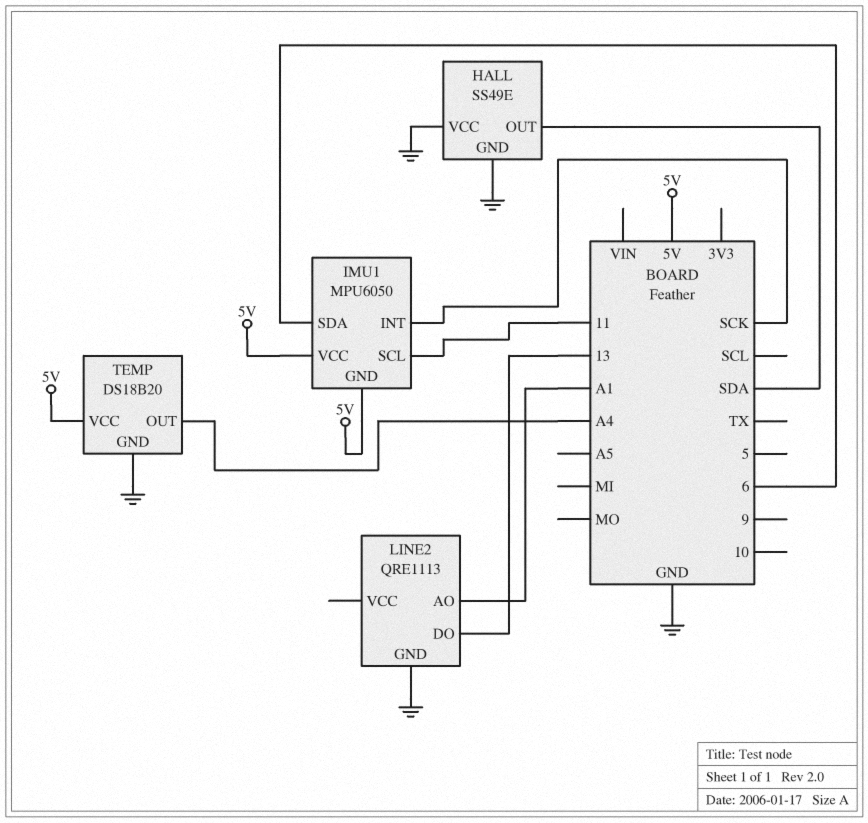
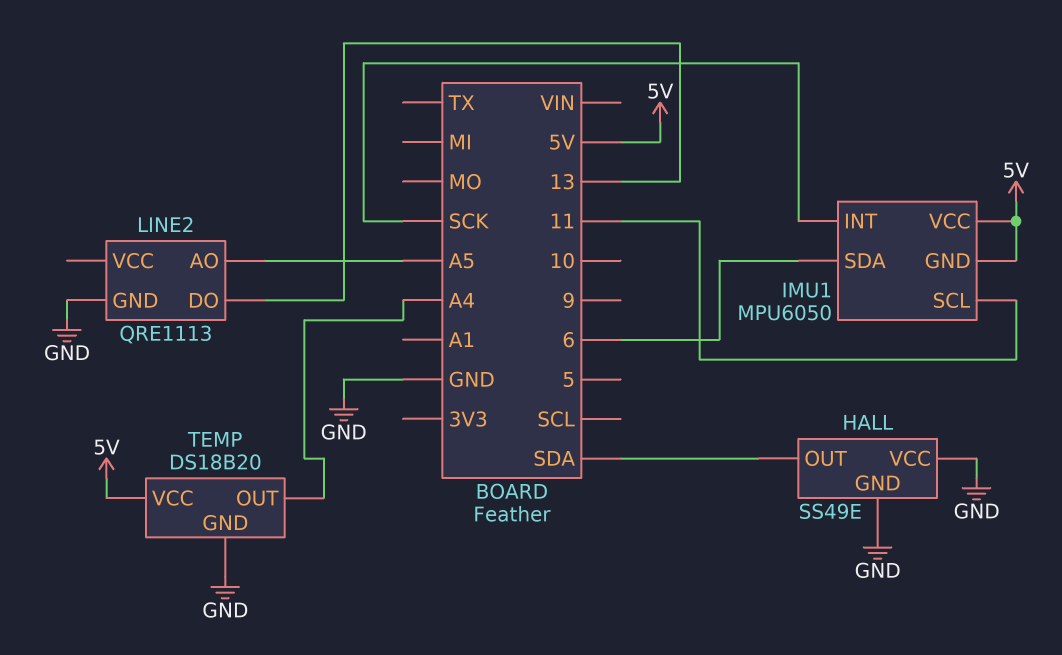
LINE2 pin AO: A1 -> A5

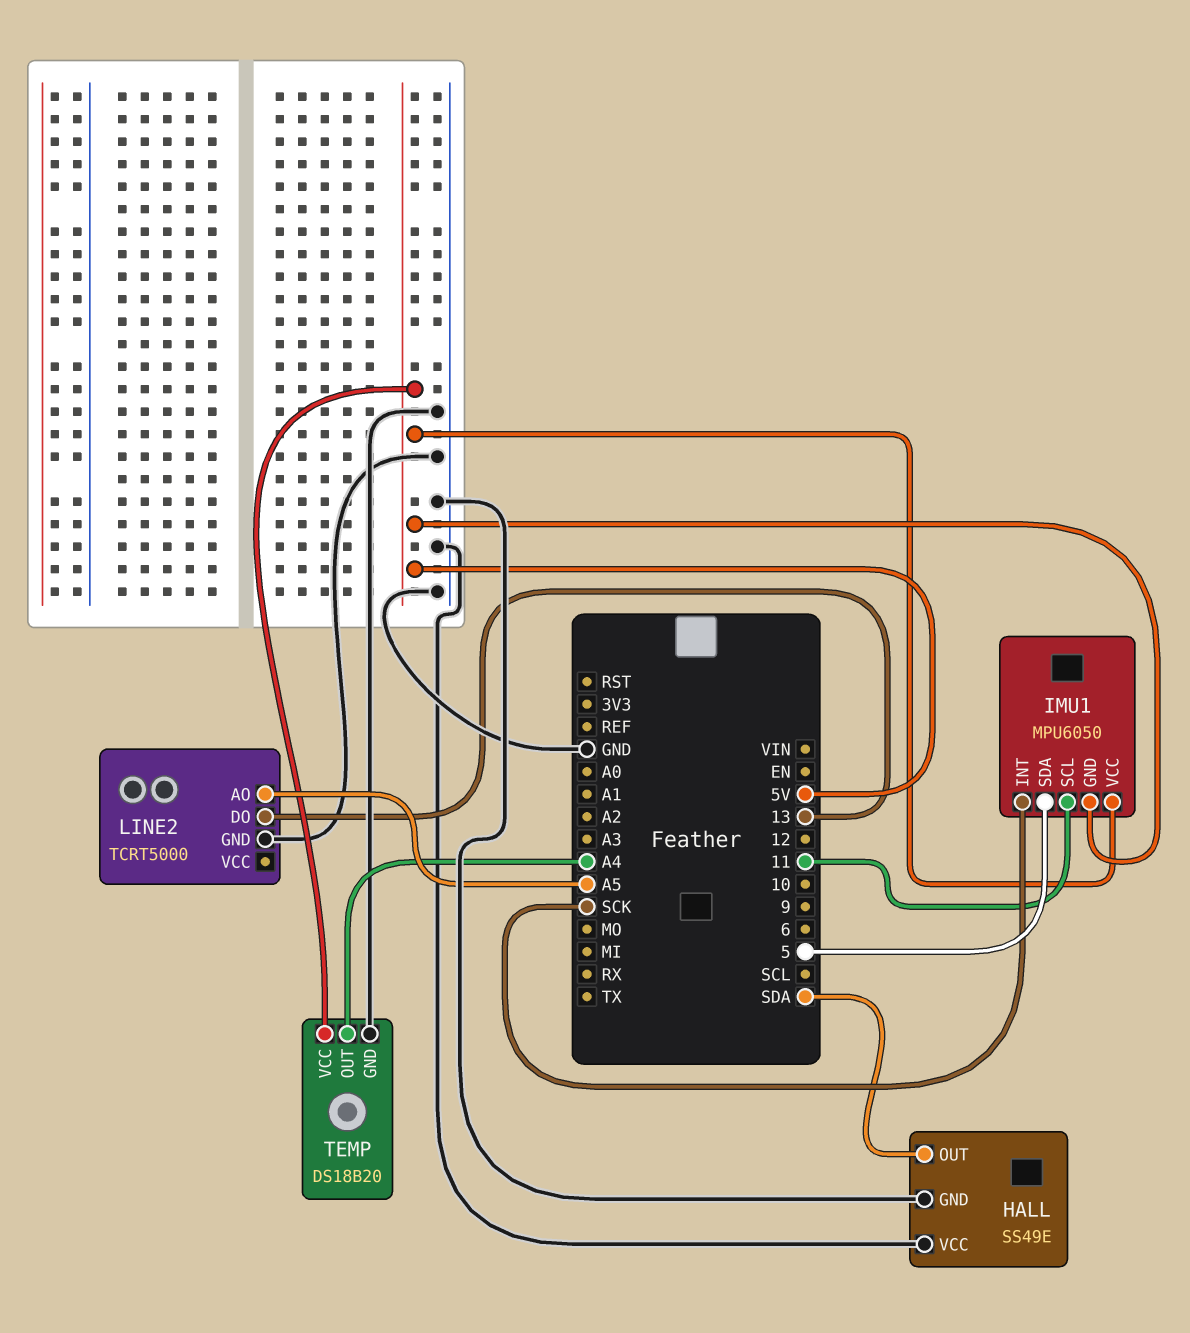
IMU1 pin SDA: 6 -> 5
LINE2: QRE1113 -> TCRT5000

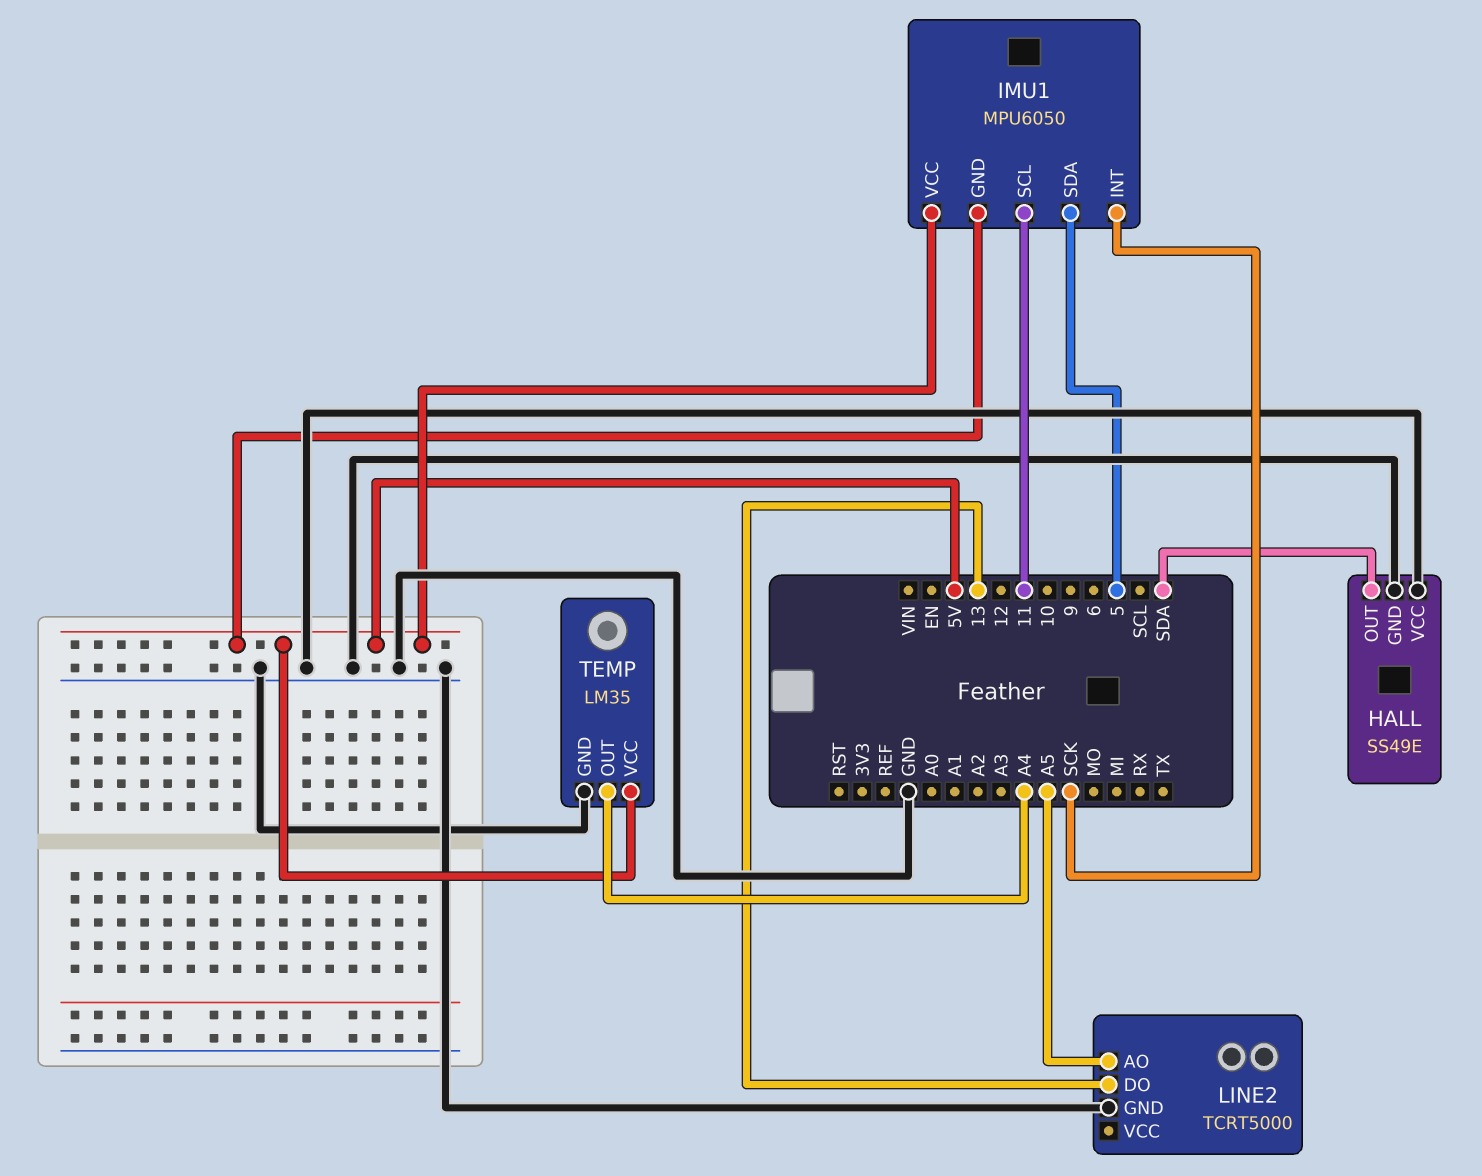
TEMP: DS18B20 -> LM35

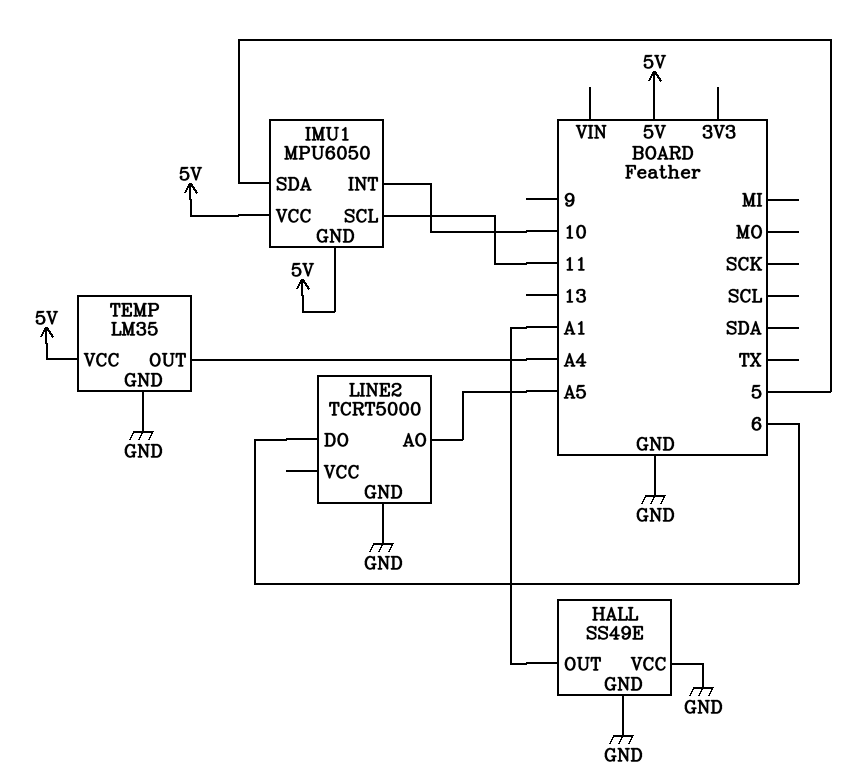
HALL pin OUT: SDA -> A1
IMU1 pin INT: SCK -> 10
LINE2 pin DO: 13 -> 6

